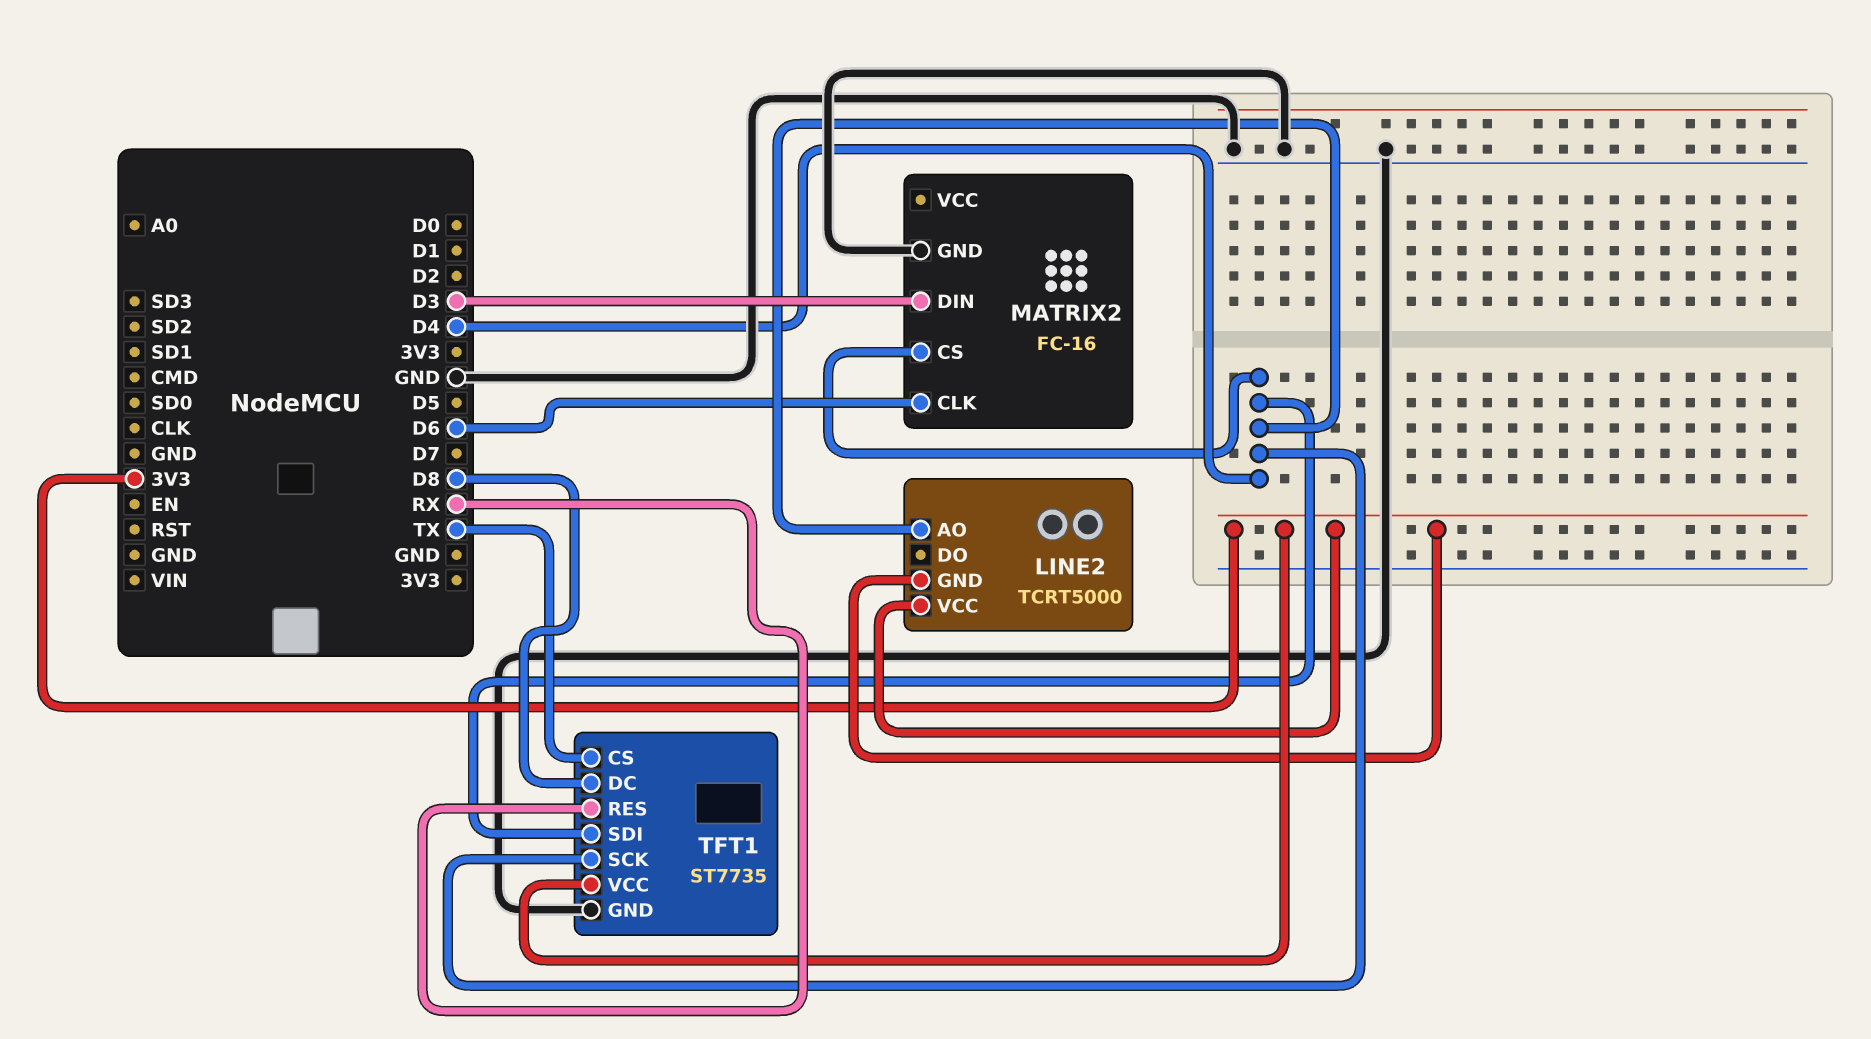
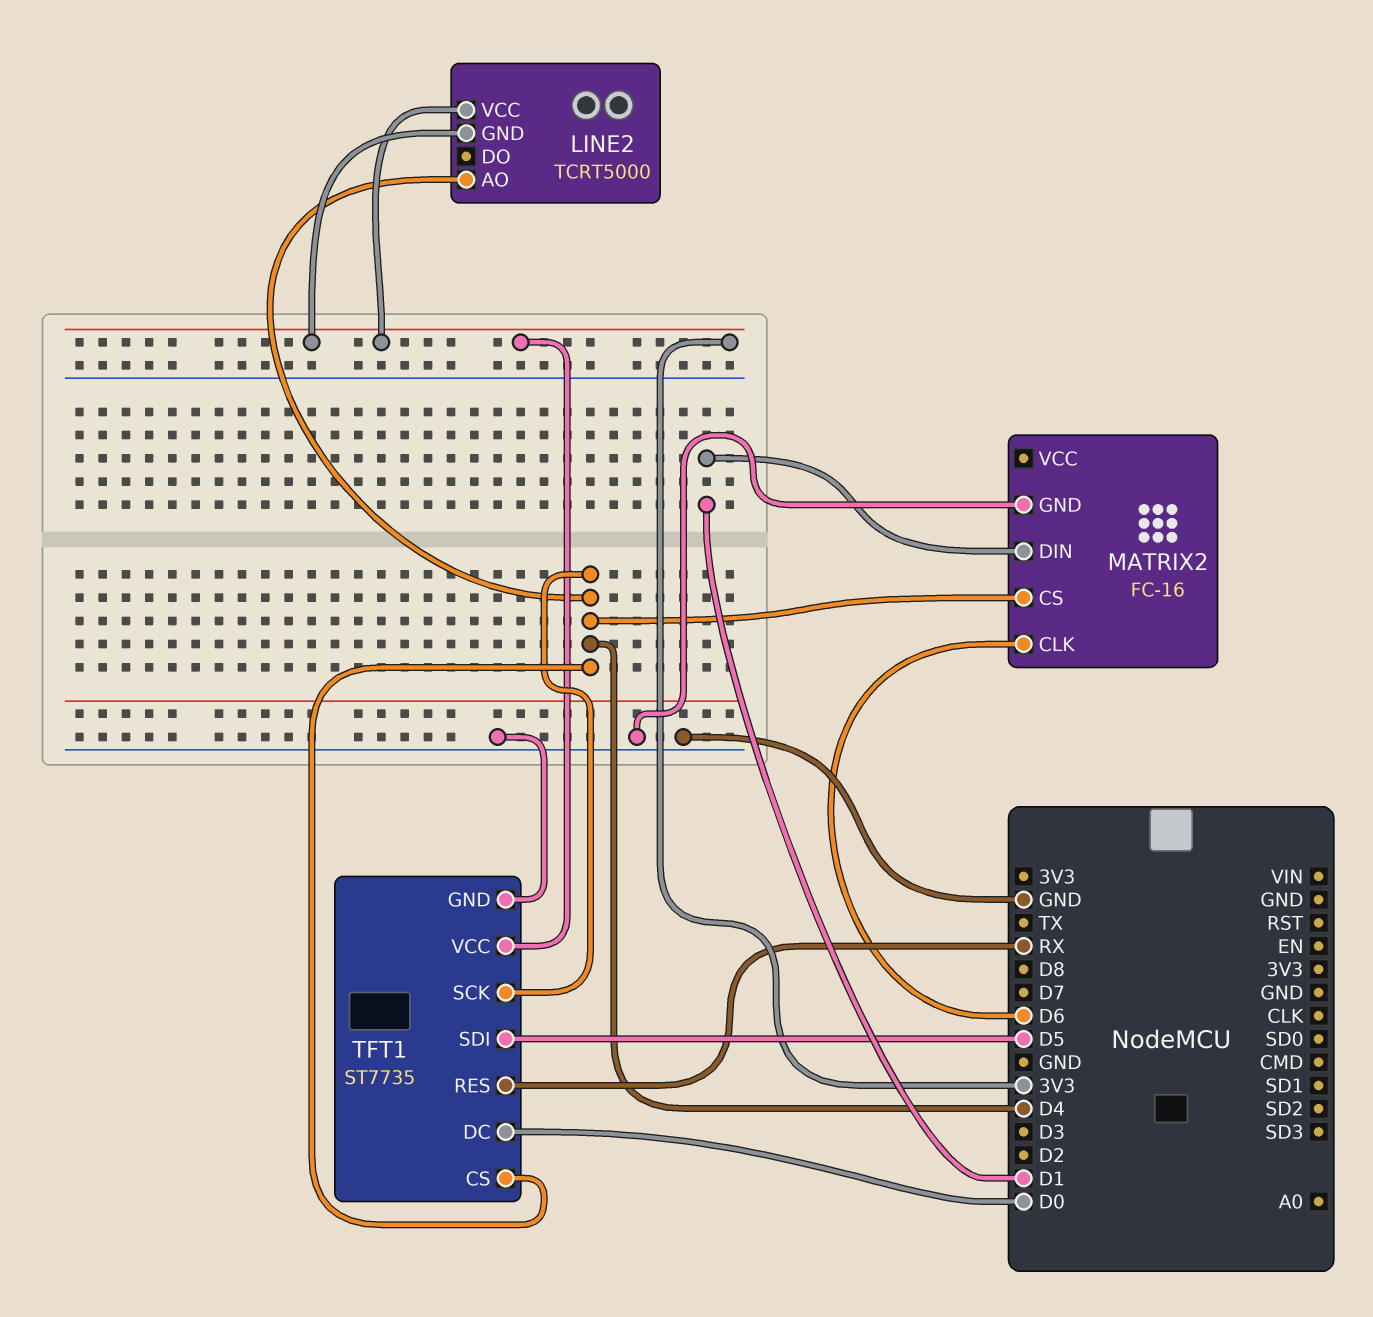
MATRIX2 pin DIN: D3 -> D1
TFT1 pin CS: TX -> D4
TFT1 pin DC: D8 -> D0
TFT1 pin SDI: D4 -> D5

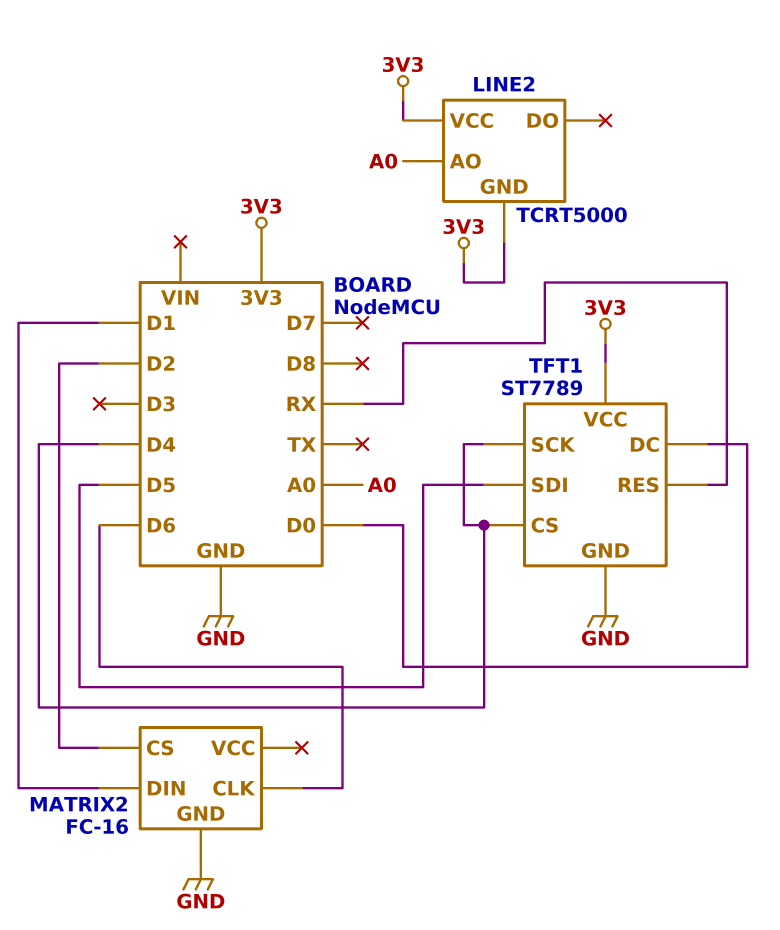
LINE2 pin AO: D4 -> A0
MATRIX2 pin CS: D4 -> D2
TFT1: ST7735 -> ST7789

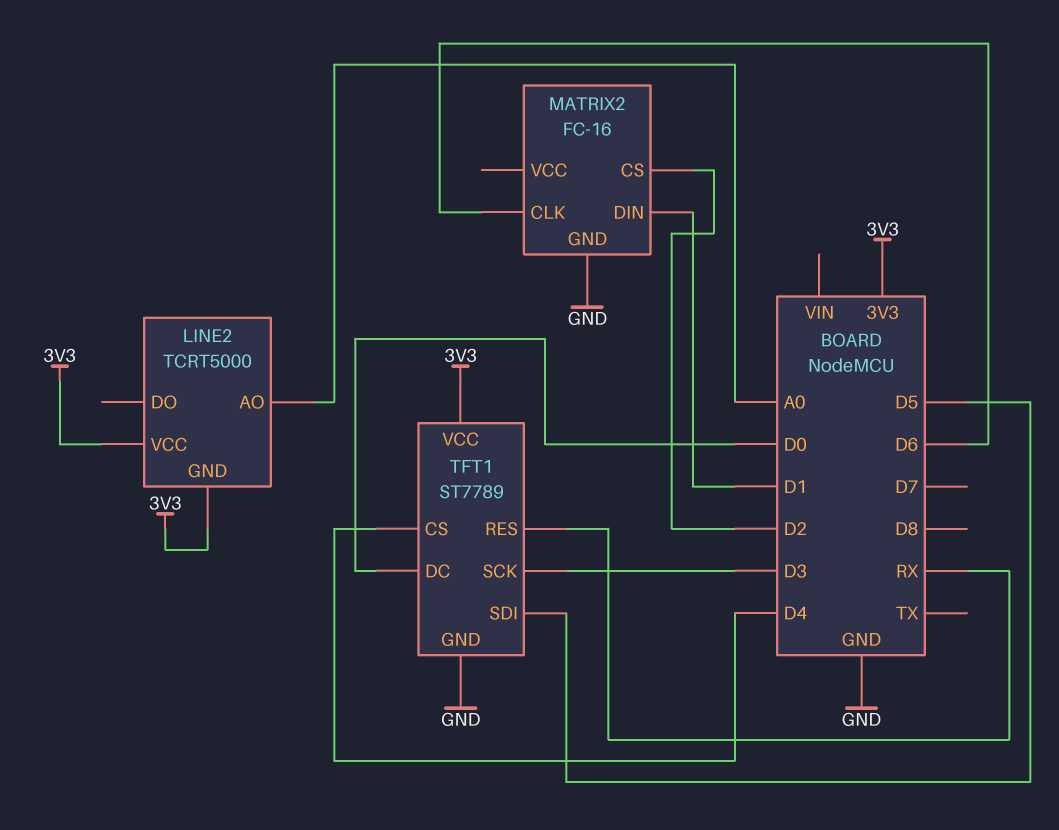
TFT1 pin SCK: D4 -> D3

